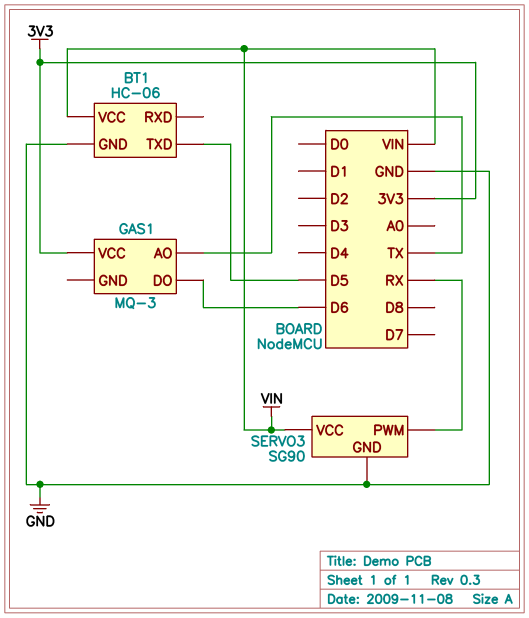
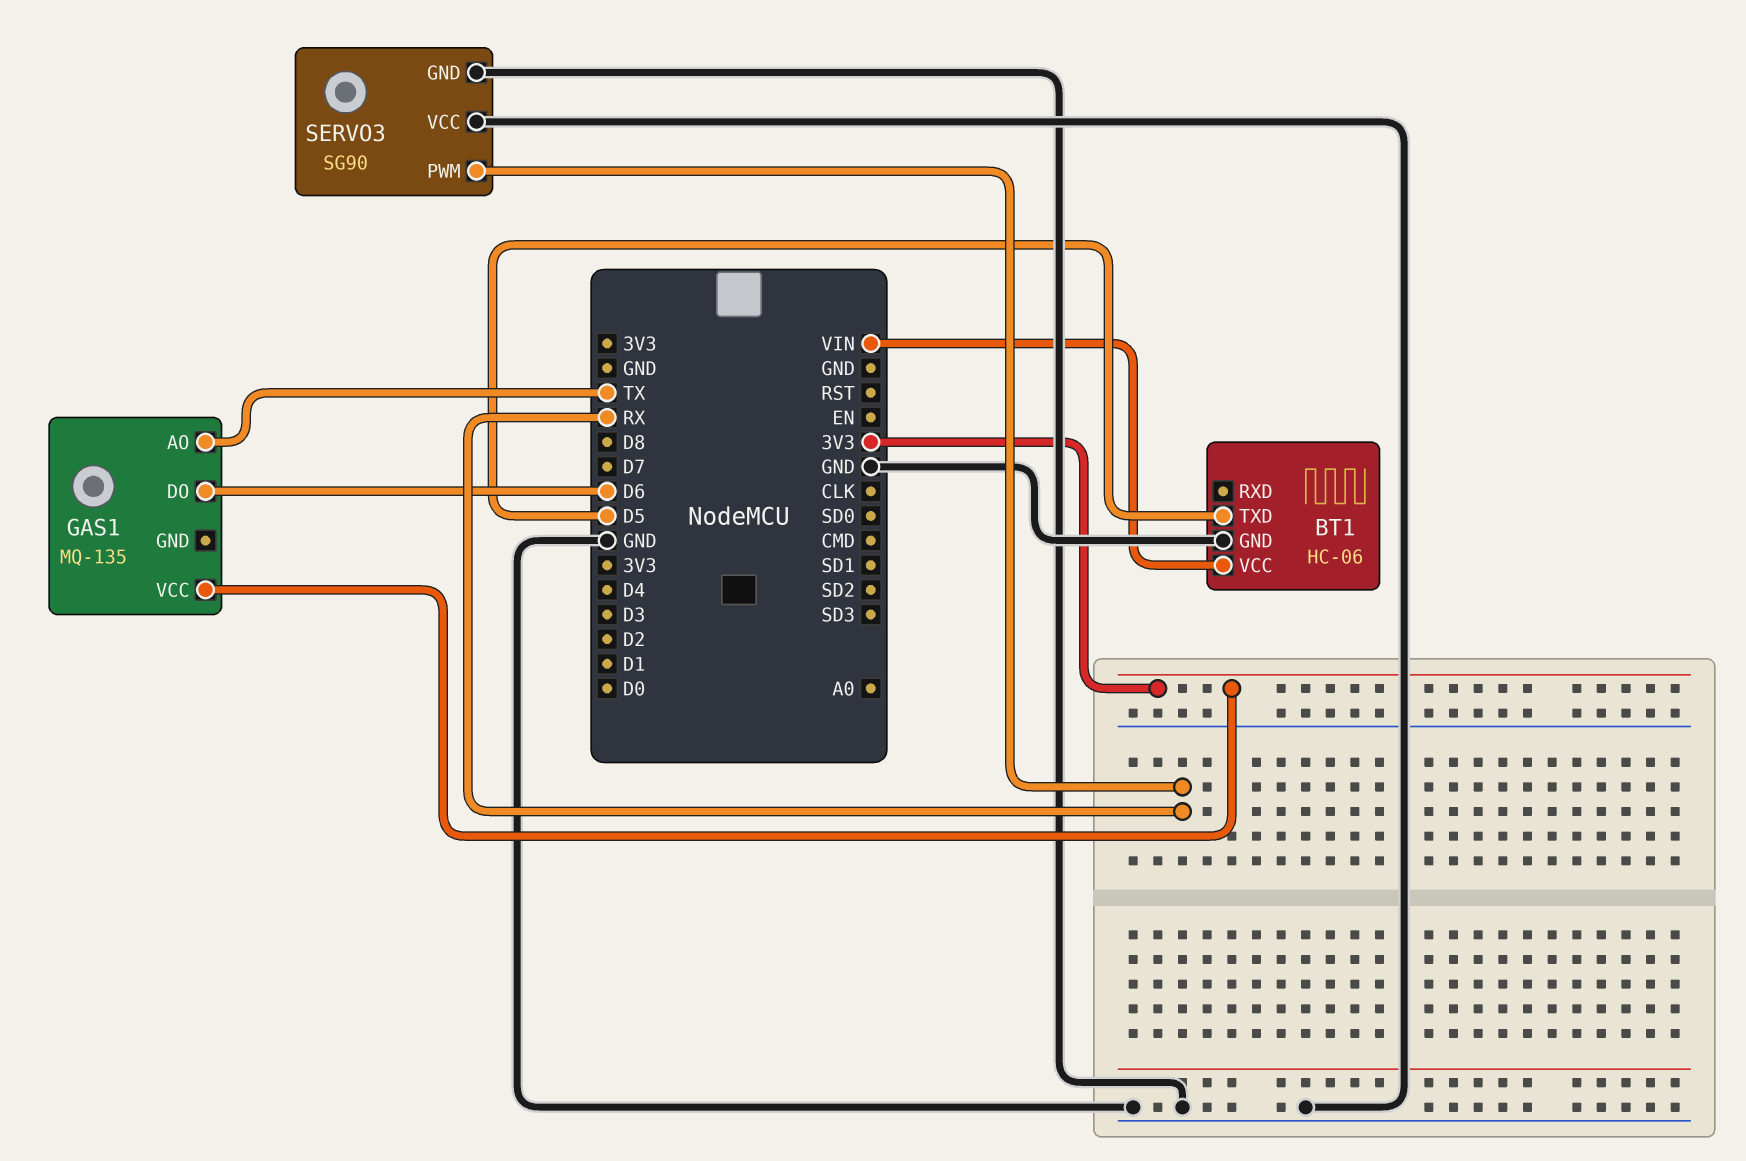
GAS1: MQ-3 -> MQ-135
SERVO3 pin VCC: VIN -> GND

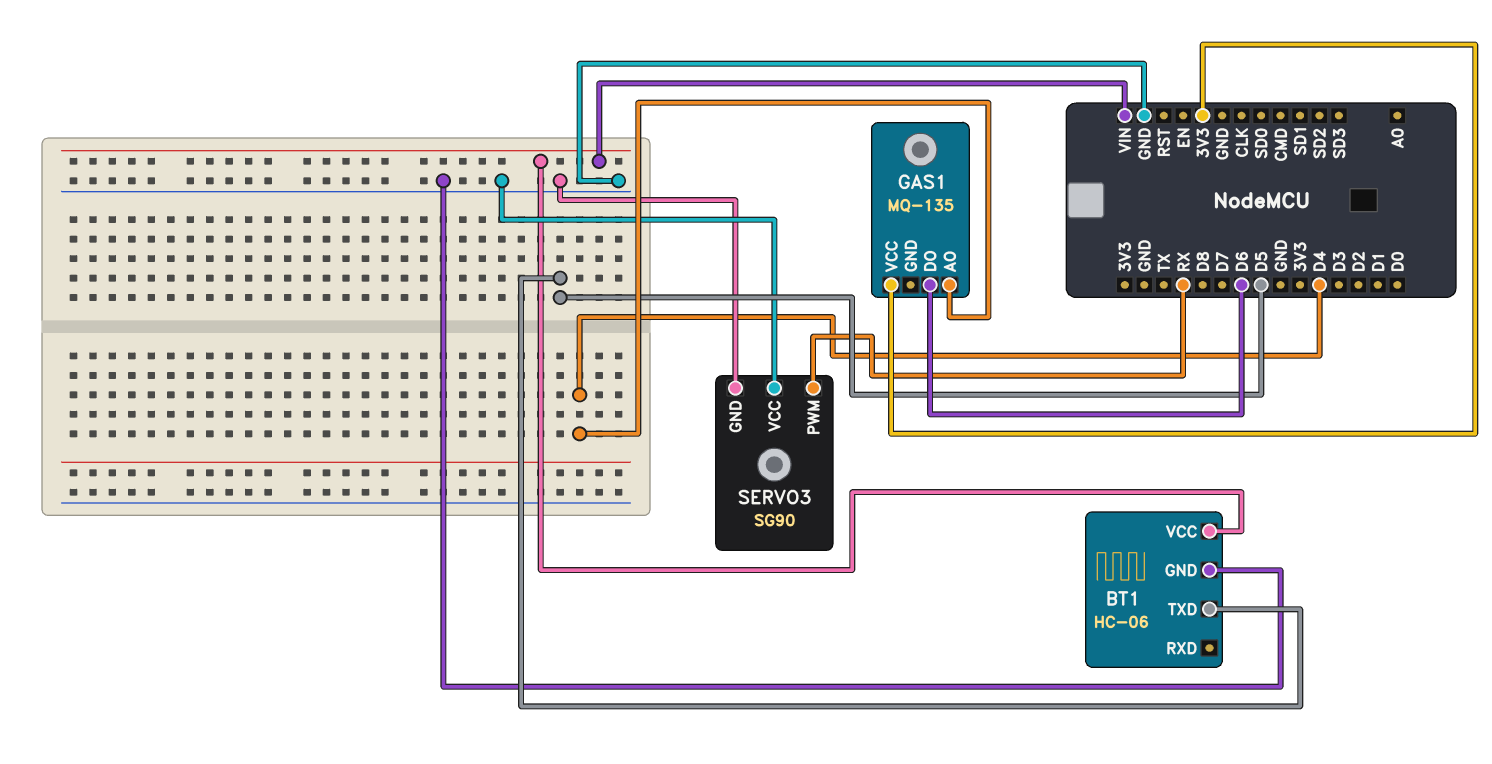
GAS1 pin AO: TX -> D4

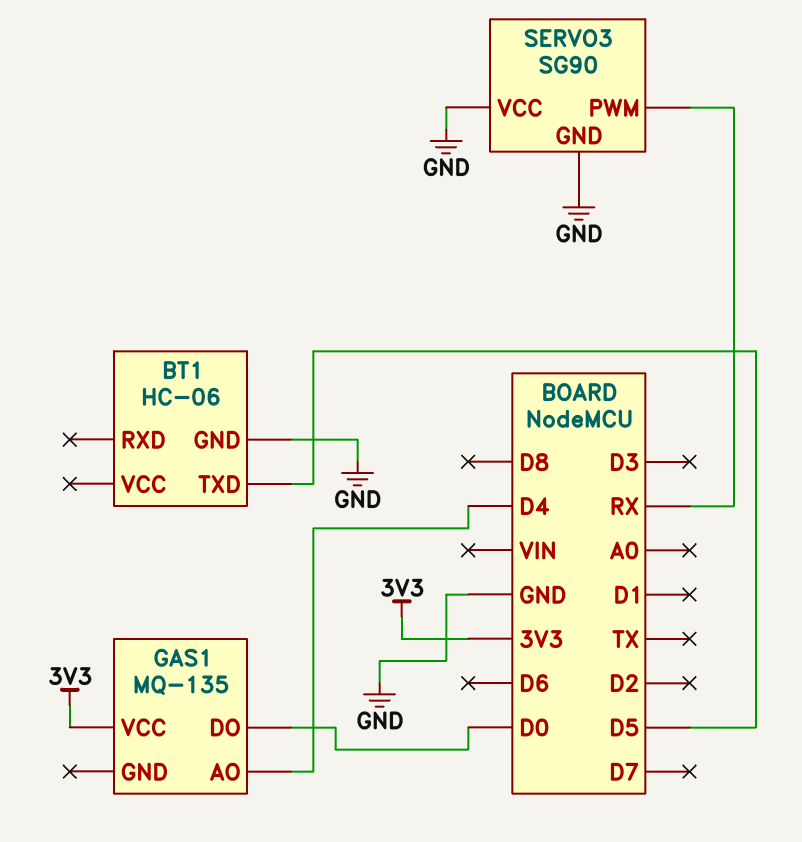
BT1 pin VCC: VIN -> none
GAS1 pin DO: D6 -> D0

